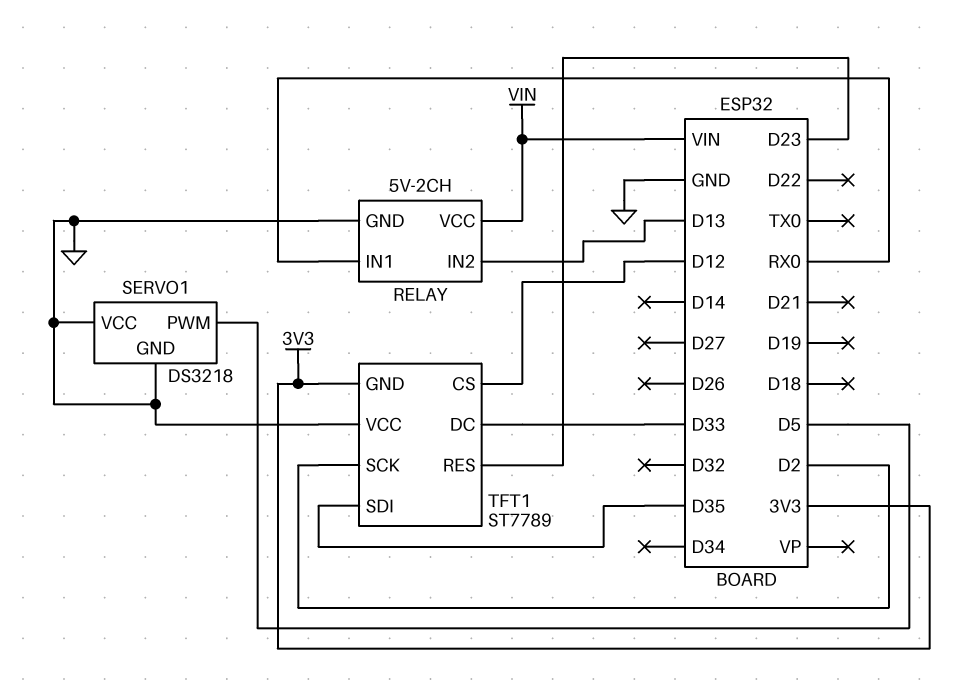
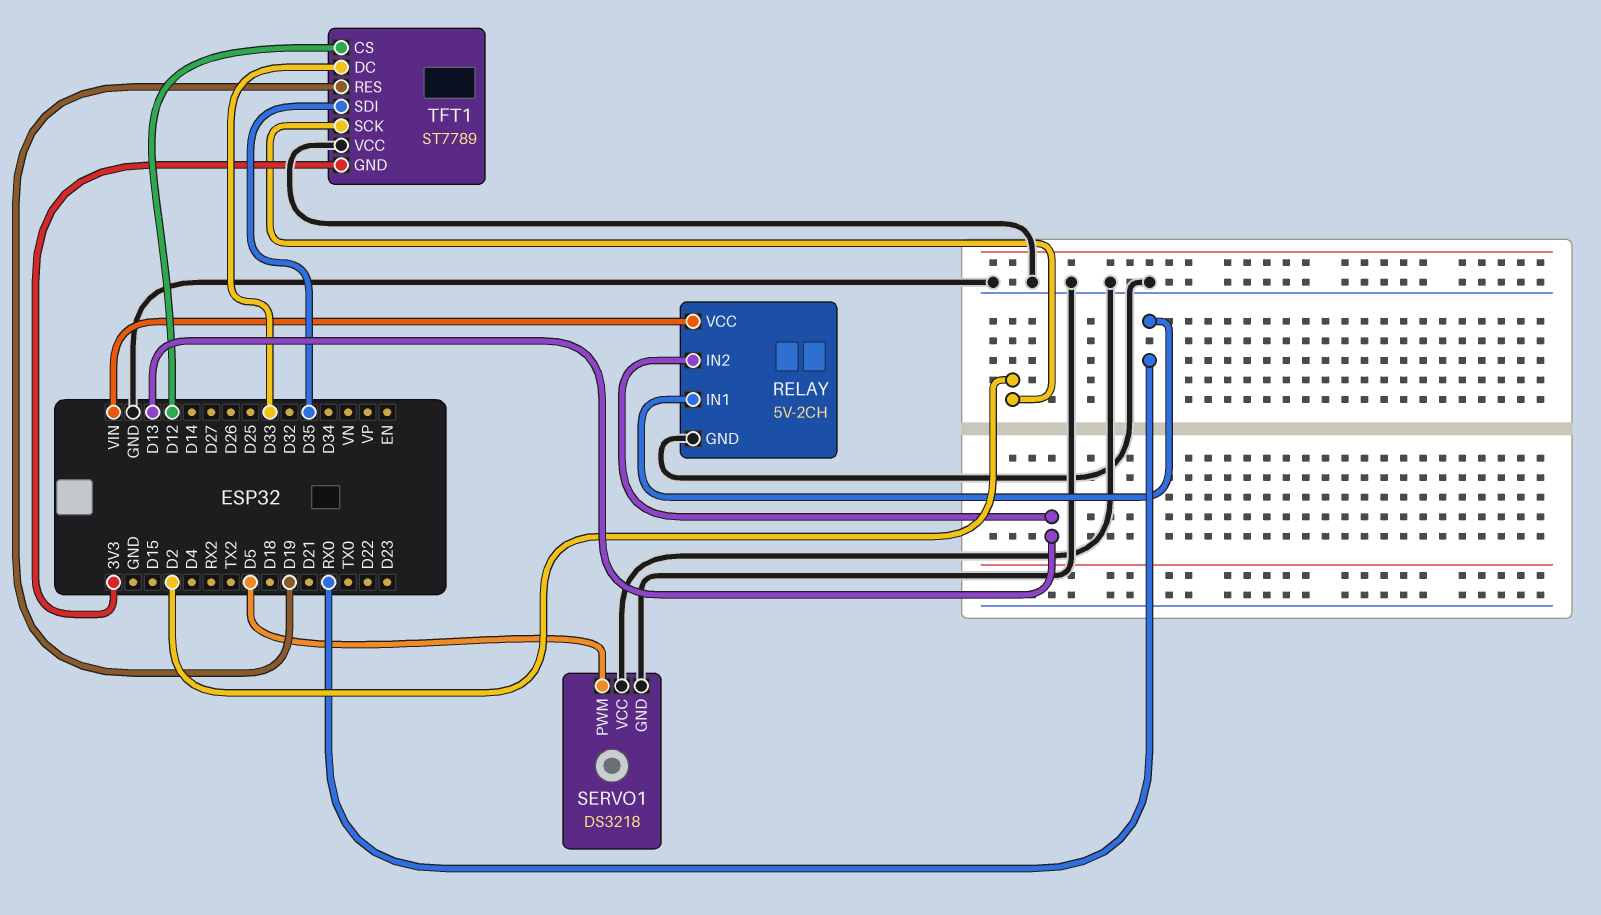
TFT1 pin RES: D23 -> D19

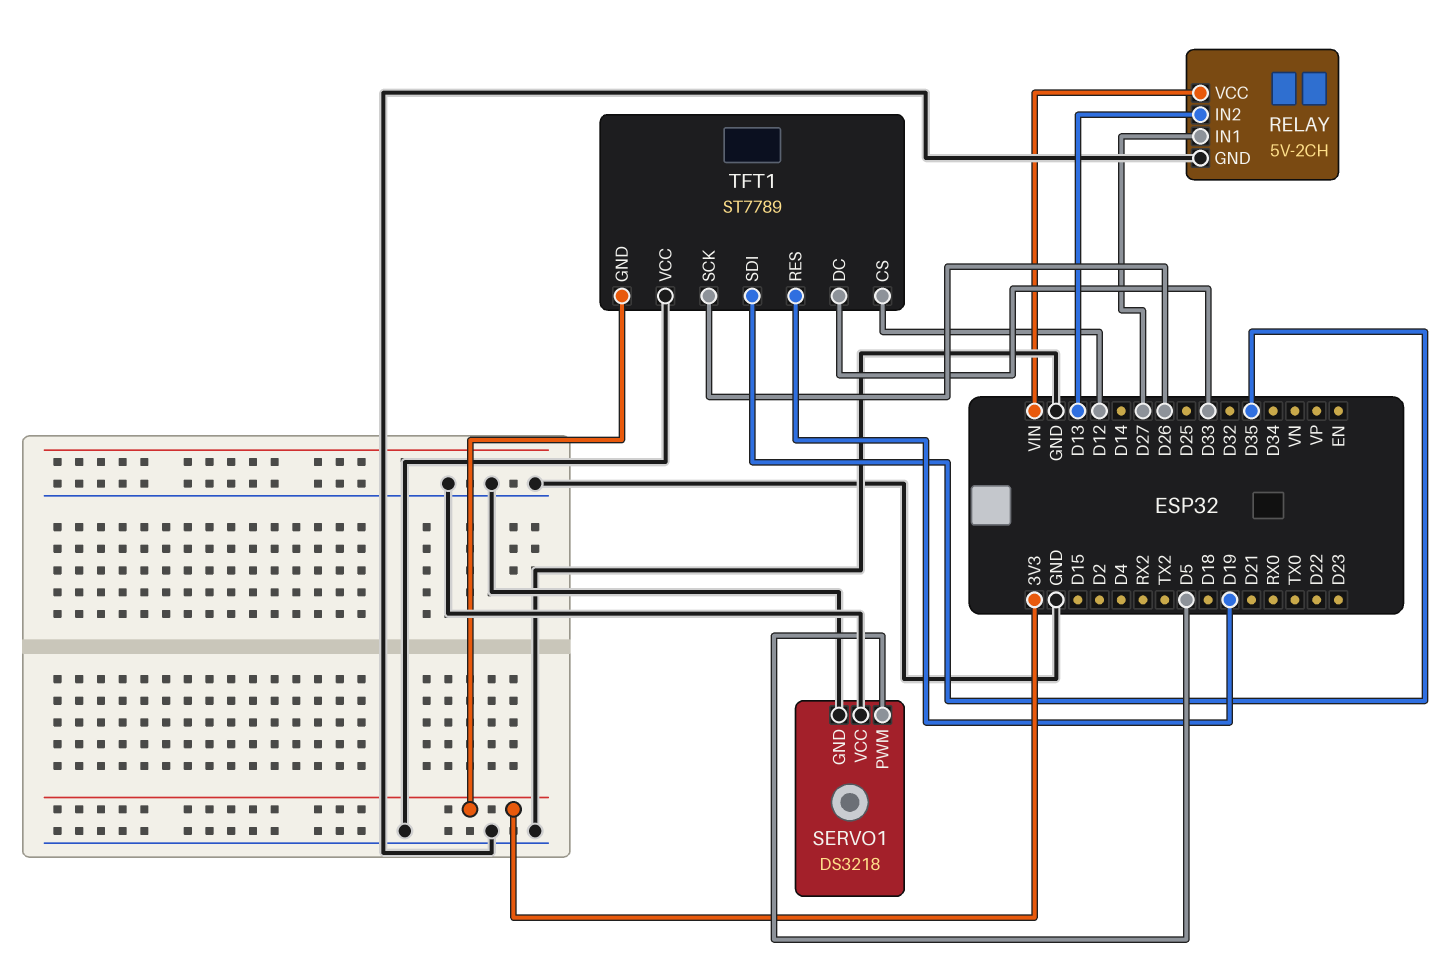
RELAY pin IN1: RX0 -> D27
TFT1 pin SCK: D2 -> D26

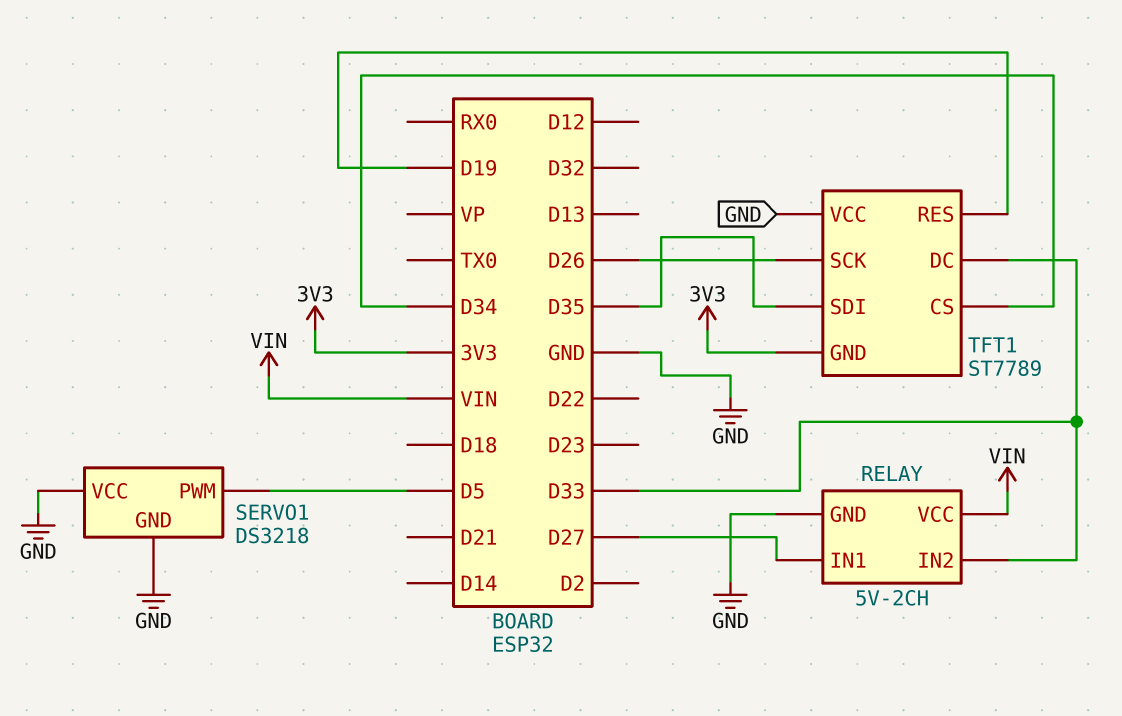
RELAY pin IN2: D13 -> D33
TFT1 pin CS: D12 -> D34

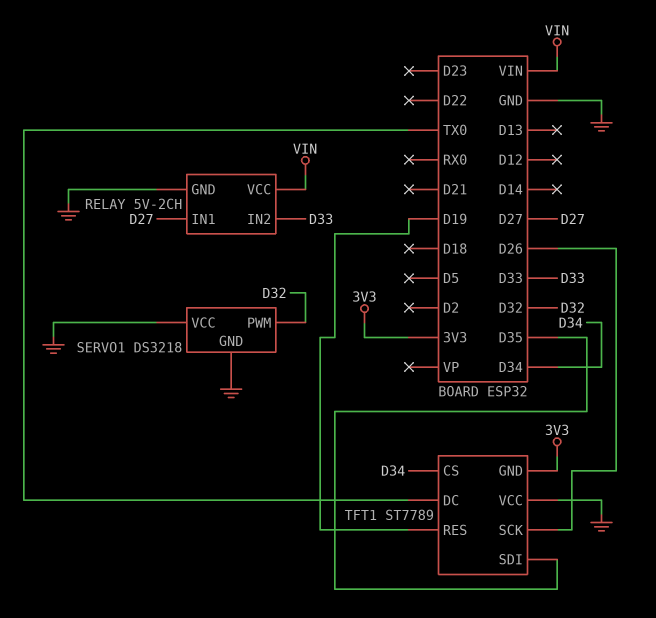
SERVO1 pin PWM: D5 -> D32
TFT1 pin DC: D33 -> TX0

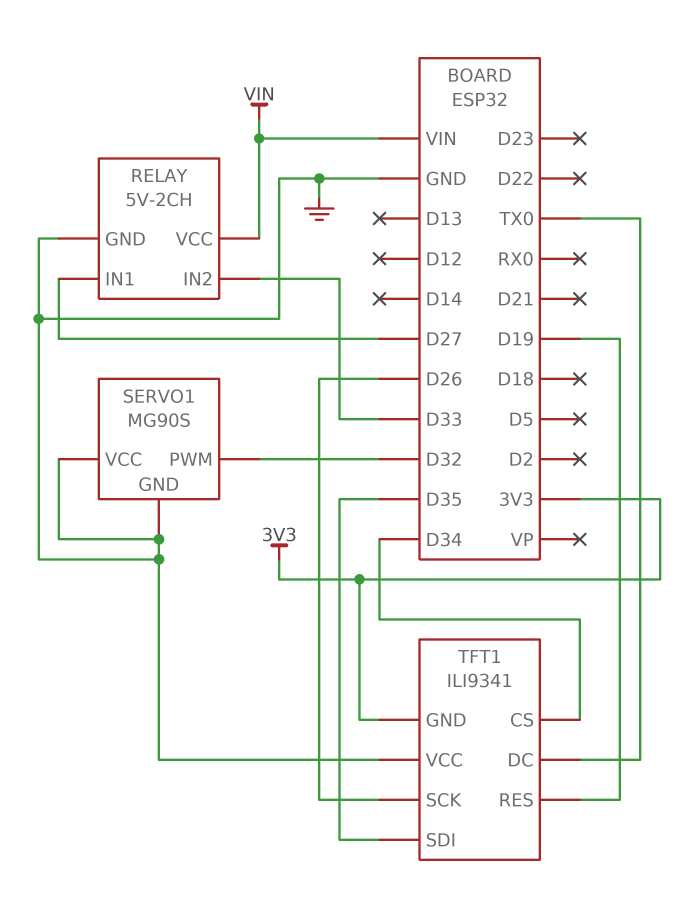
SERVO1: DS3218 -> MG90S
TFT1: ST7789 -> ILI9341

